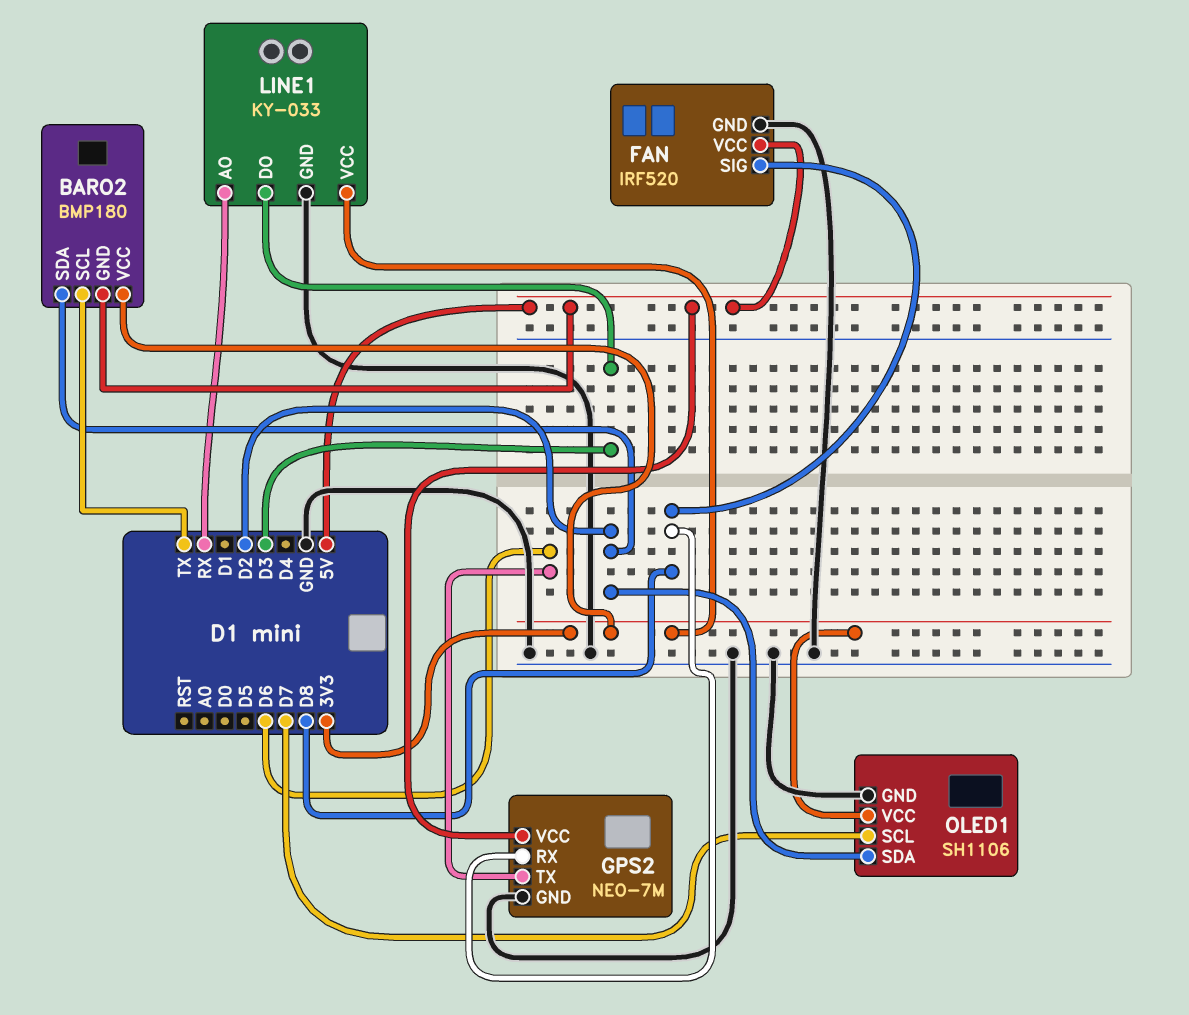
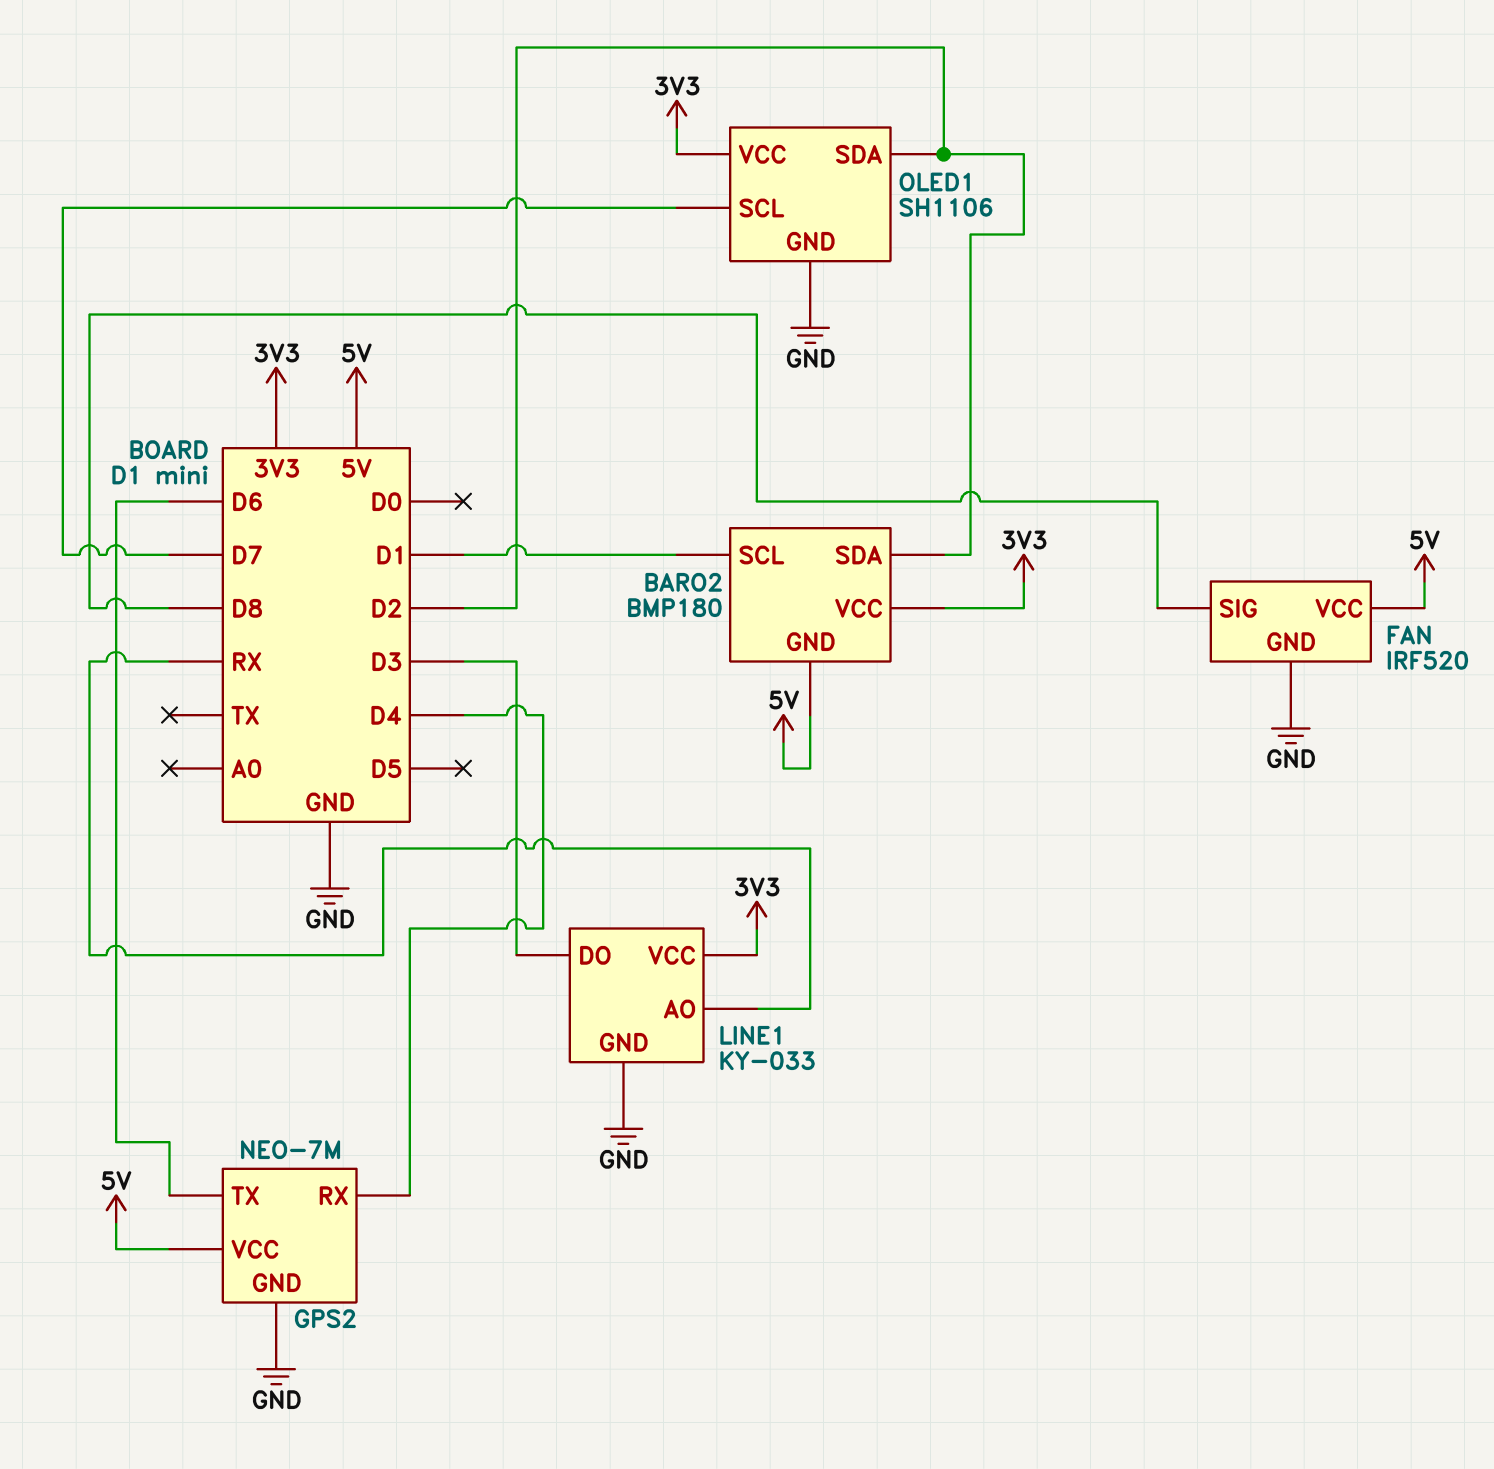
BARO2 pin SCL: TX -> D1
GPS2 pin RX: D8 -> D4

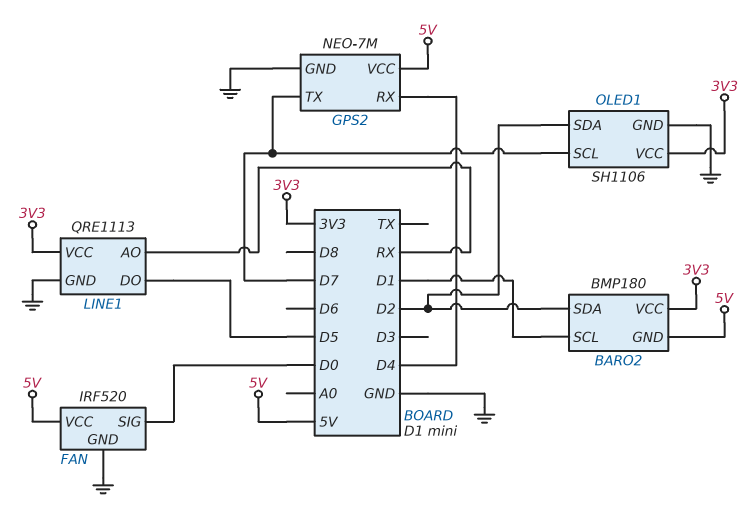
FAN pin SIG: D8 -> D0
GPS2 pin TX: D6 -> D7
LINE1: KY-033 -> QRE1113
LINE1 pin DO: D3 -> D5

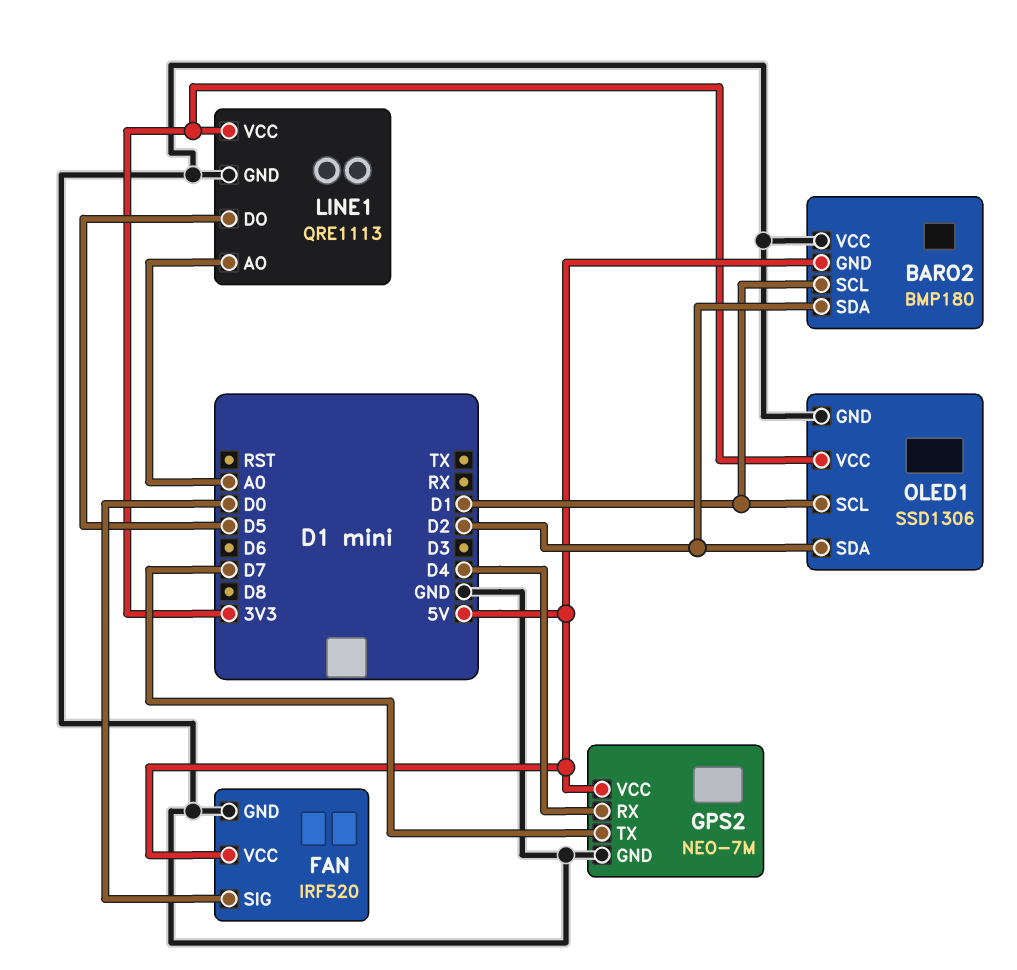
BARO2 pin VCC: 3V3 -> GND
LINE1 pin AO: RX -> A0
OLED1: SH1106 -> SSD1306
OLED1 pin SCL: D7 -> D1

